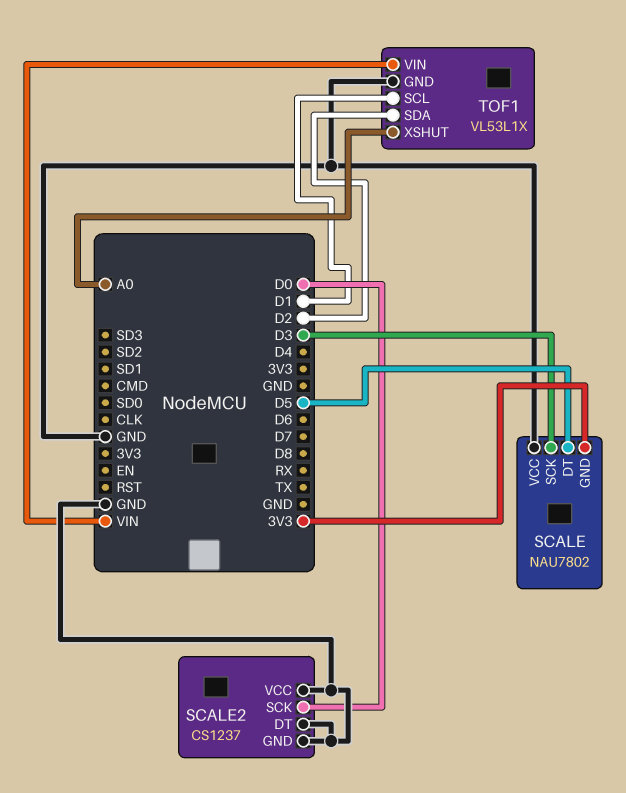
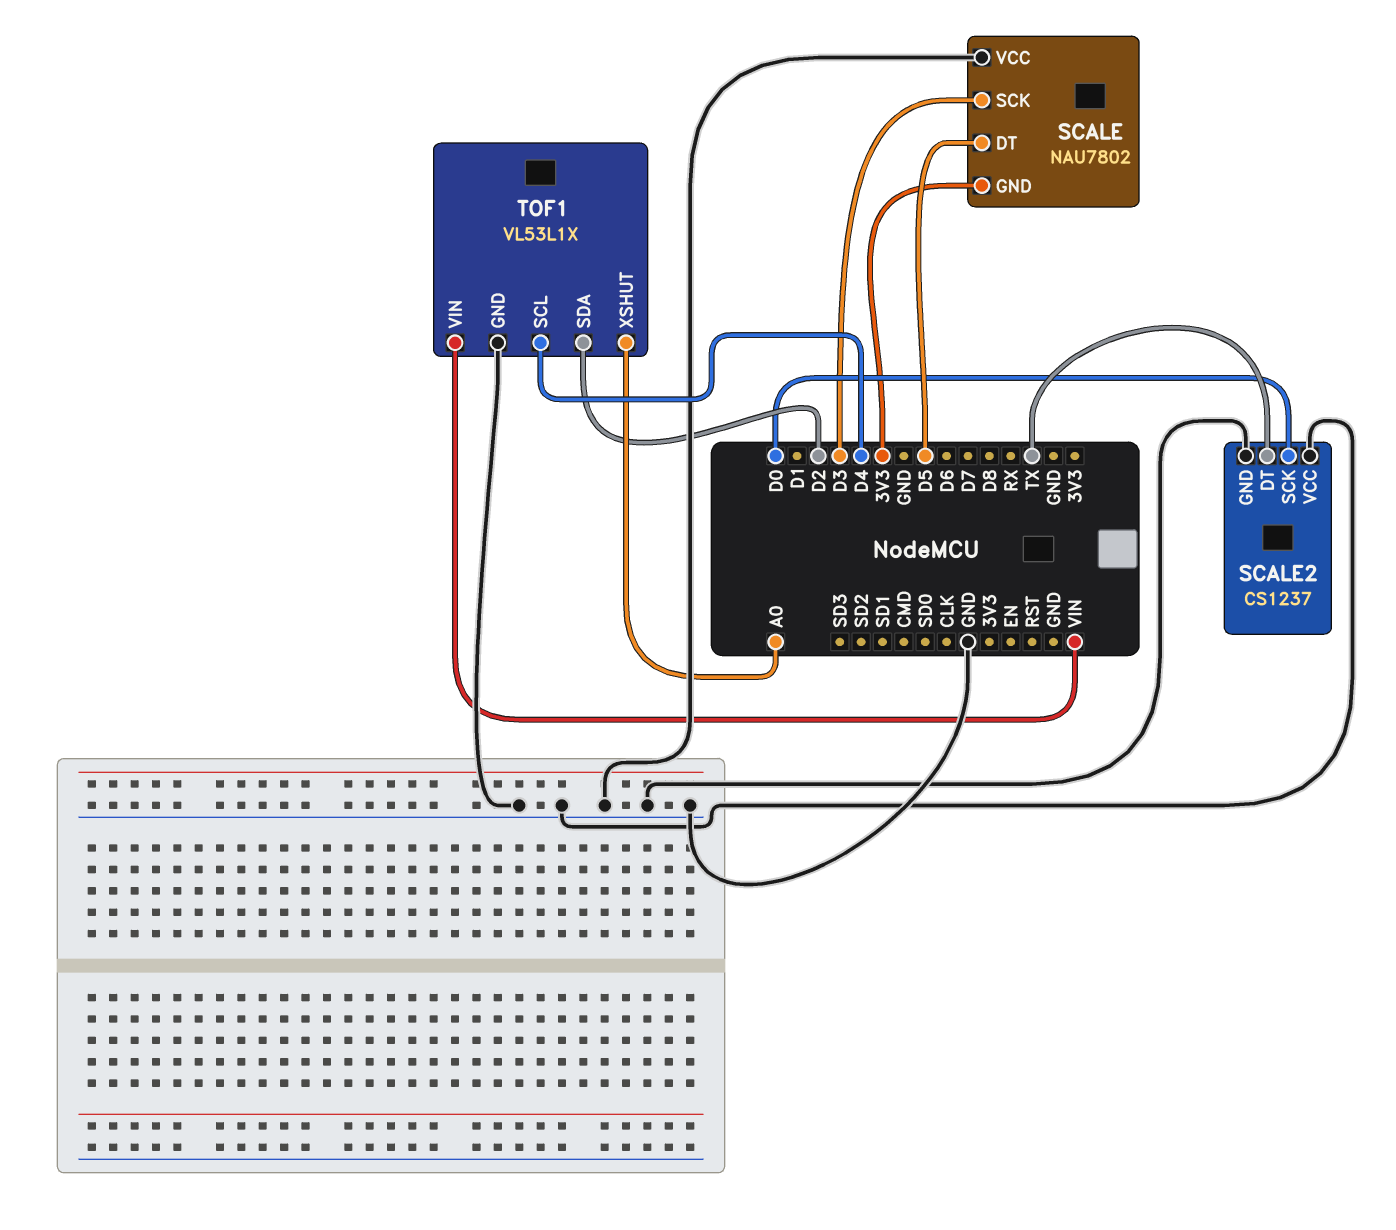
SCALE2 pin DT: GND -> TX
TOF1 pin SCL: D1 -> D4

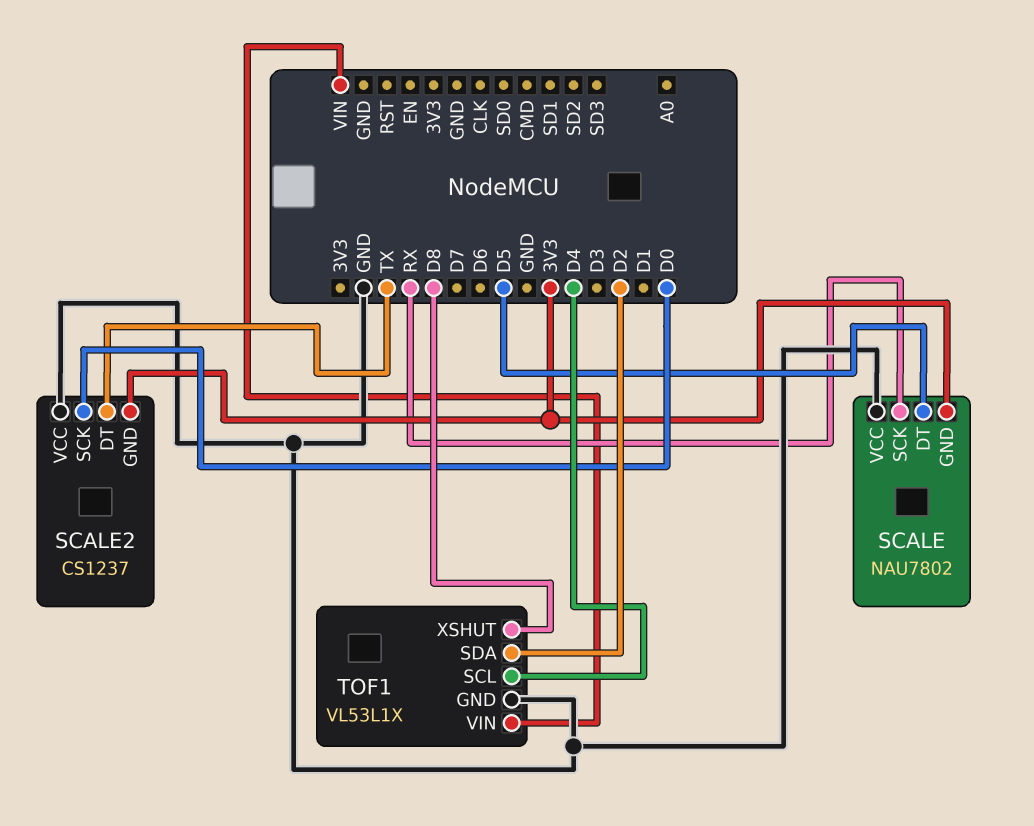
SCALE pin SCK: D3 -> RX
SCALE2 pin GND: GND -> 3V3
TOF1 pin XSHUT: A0 -> D8

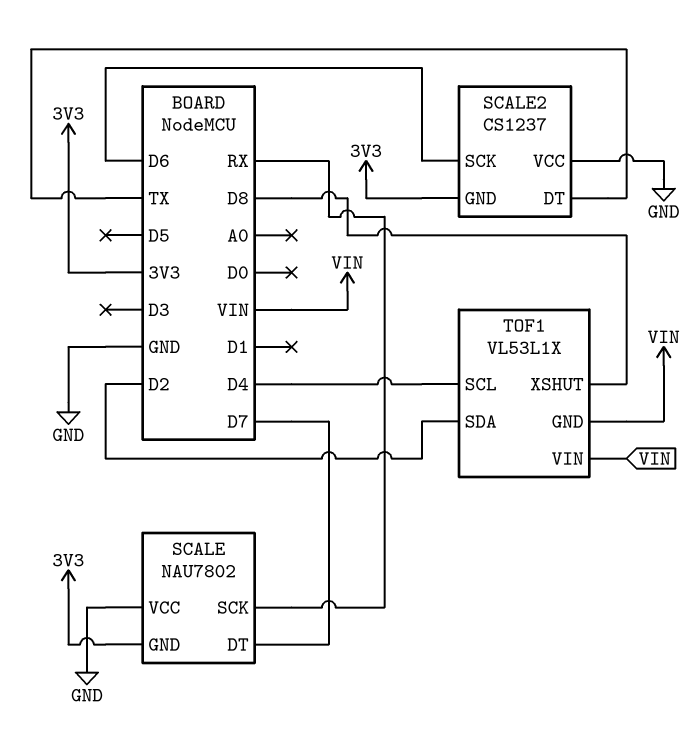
SCALE pin DT: D5 -> D7
SCALE2 pin SCK: D0 -> D6
TOF1 pin GND: GND -> VIN

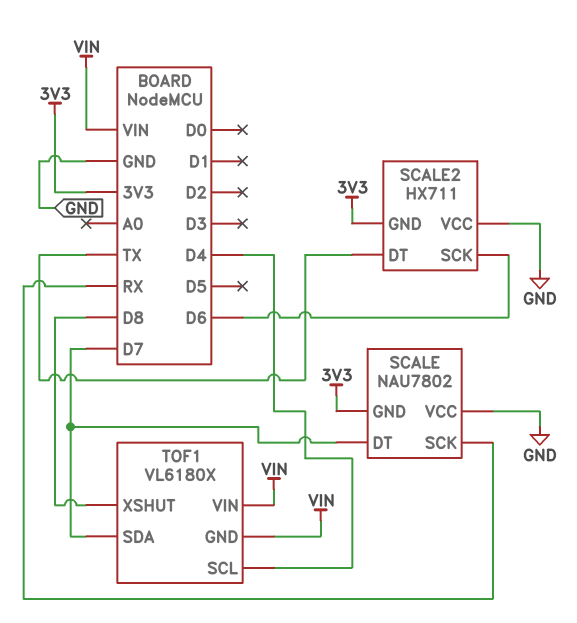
SCALE2: CS1237 -> HX711
TOF1: VL53L1X -> VL6180X
TOF1 pin SDA: D2 -> D7

